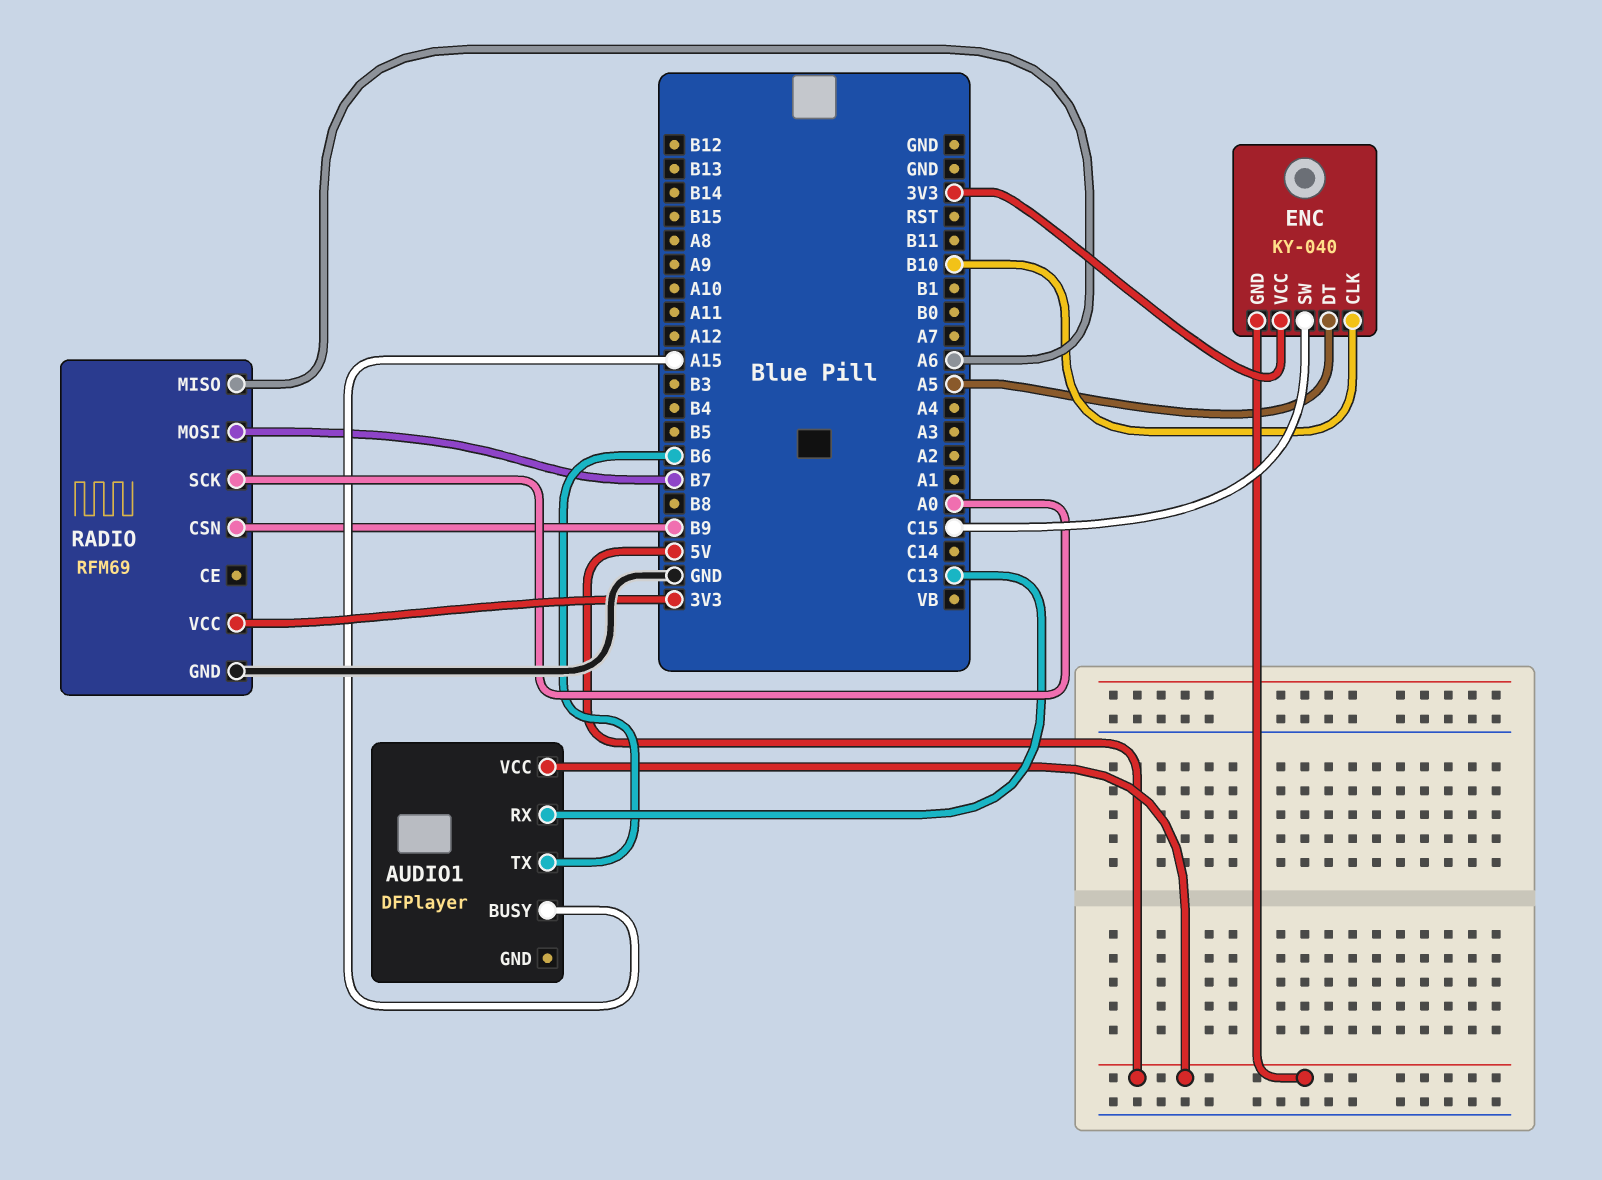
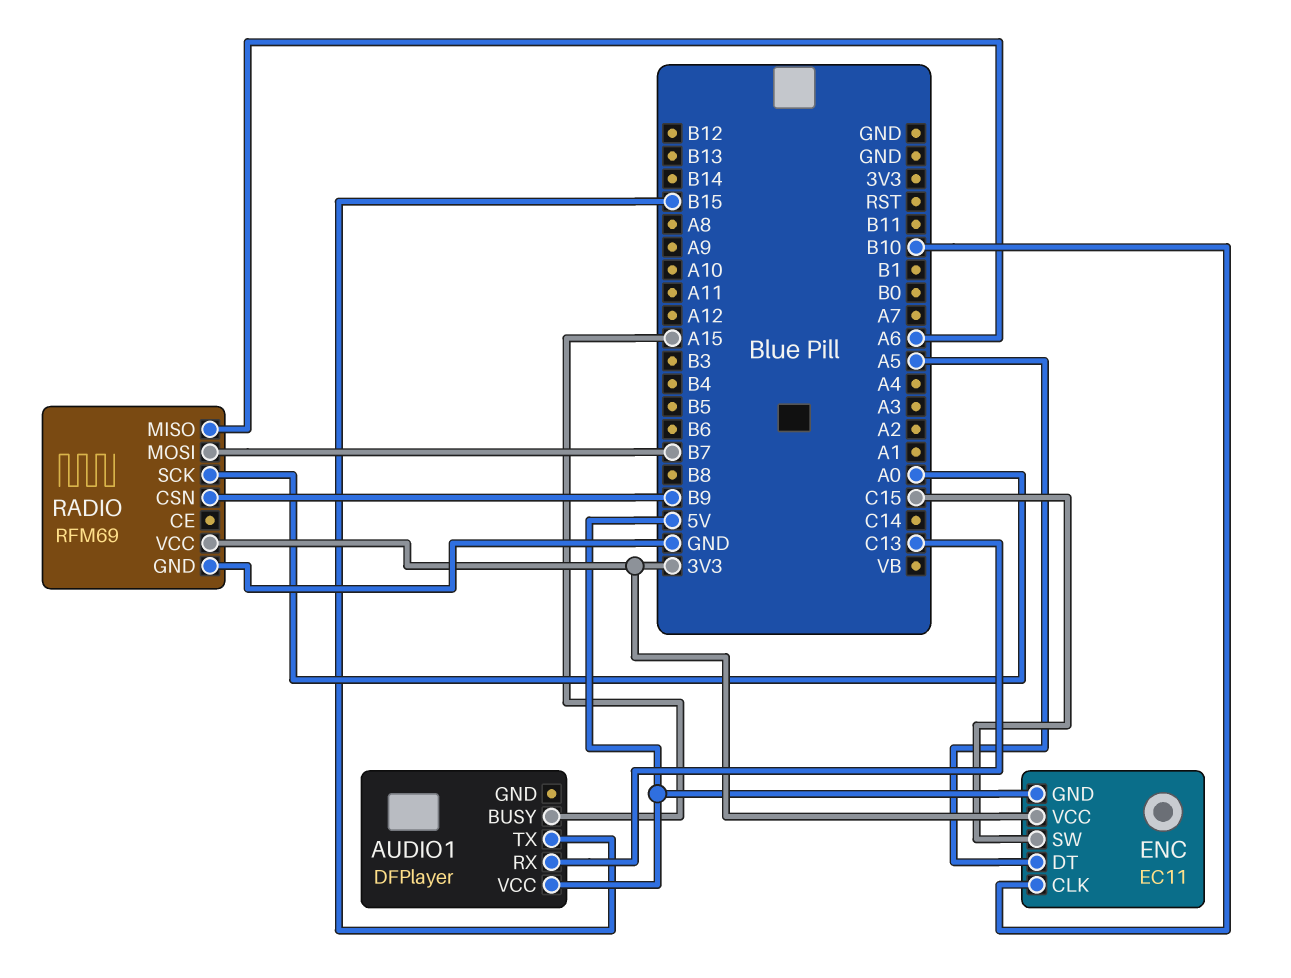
AUDIO1 pin TX: B6 -> B15
ENC: KY-040 -> EC11

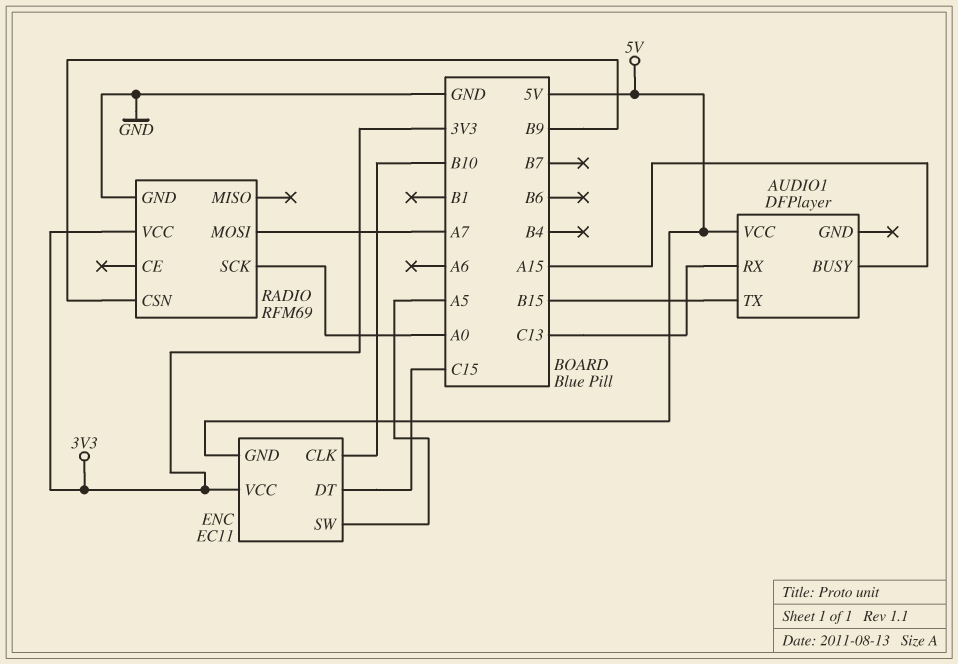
ENC pin DT: A5 -> C15
ENC pin SW: C15 -> A5
RADIO pin MISO: A6 -> none
RADIO pin MOSI: B7 -> A7

